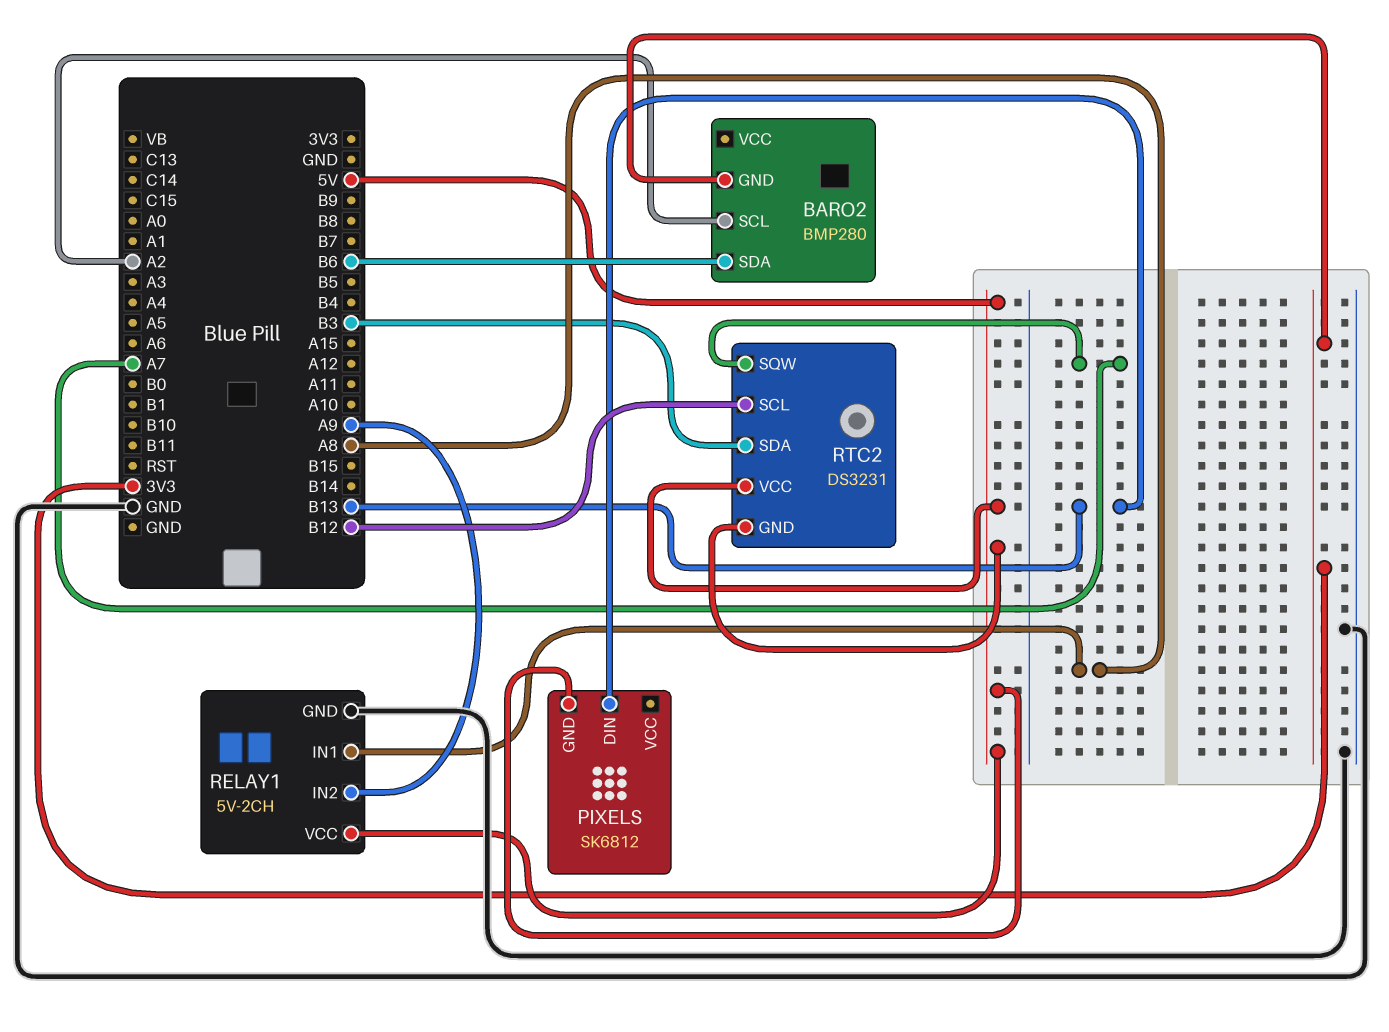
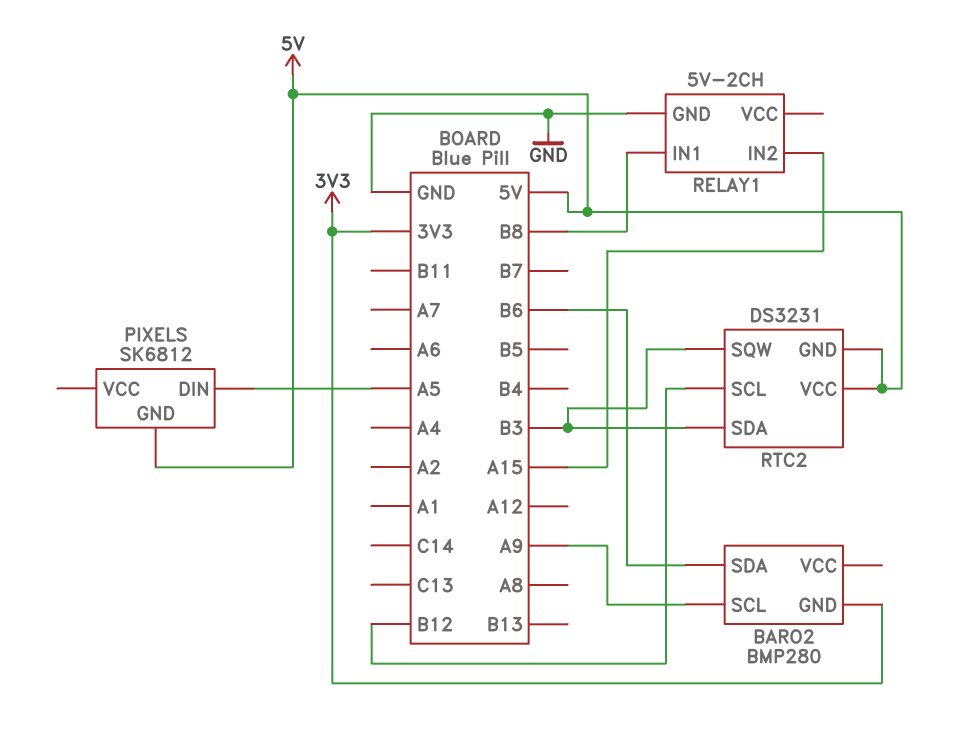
BARO2 pin SCL: A2 -> A9
PIXELS pin DIN: B13 -> A5
RELAY1 pin IN1: A8 -> B8
RELAY1 pin IN2: A9 -> A15
RELAY1 pin VCC: 5V -> none
RTC2 pin SQW: A7 -> B3

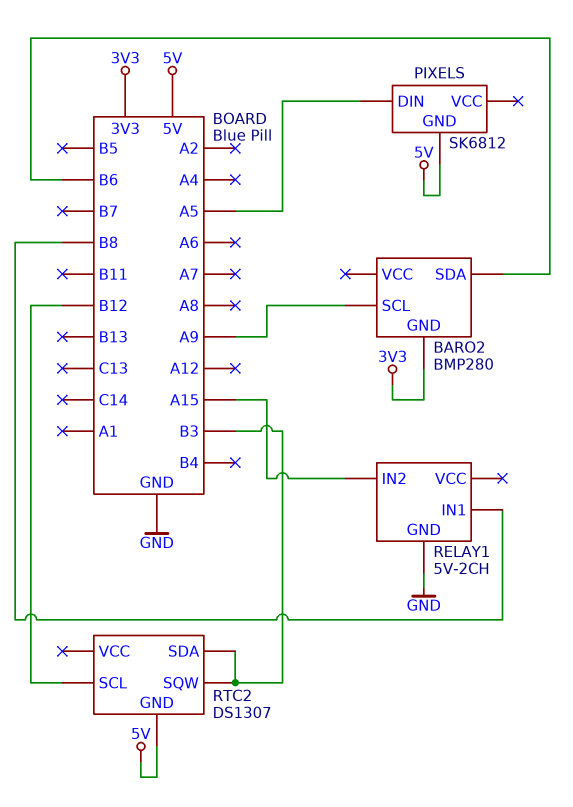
RTC2: DS3231 -> DS1307
RTC2 pin VCC: 5V -> none

